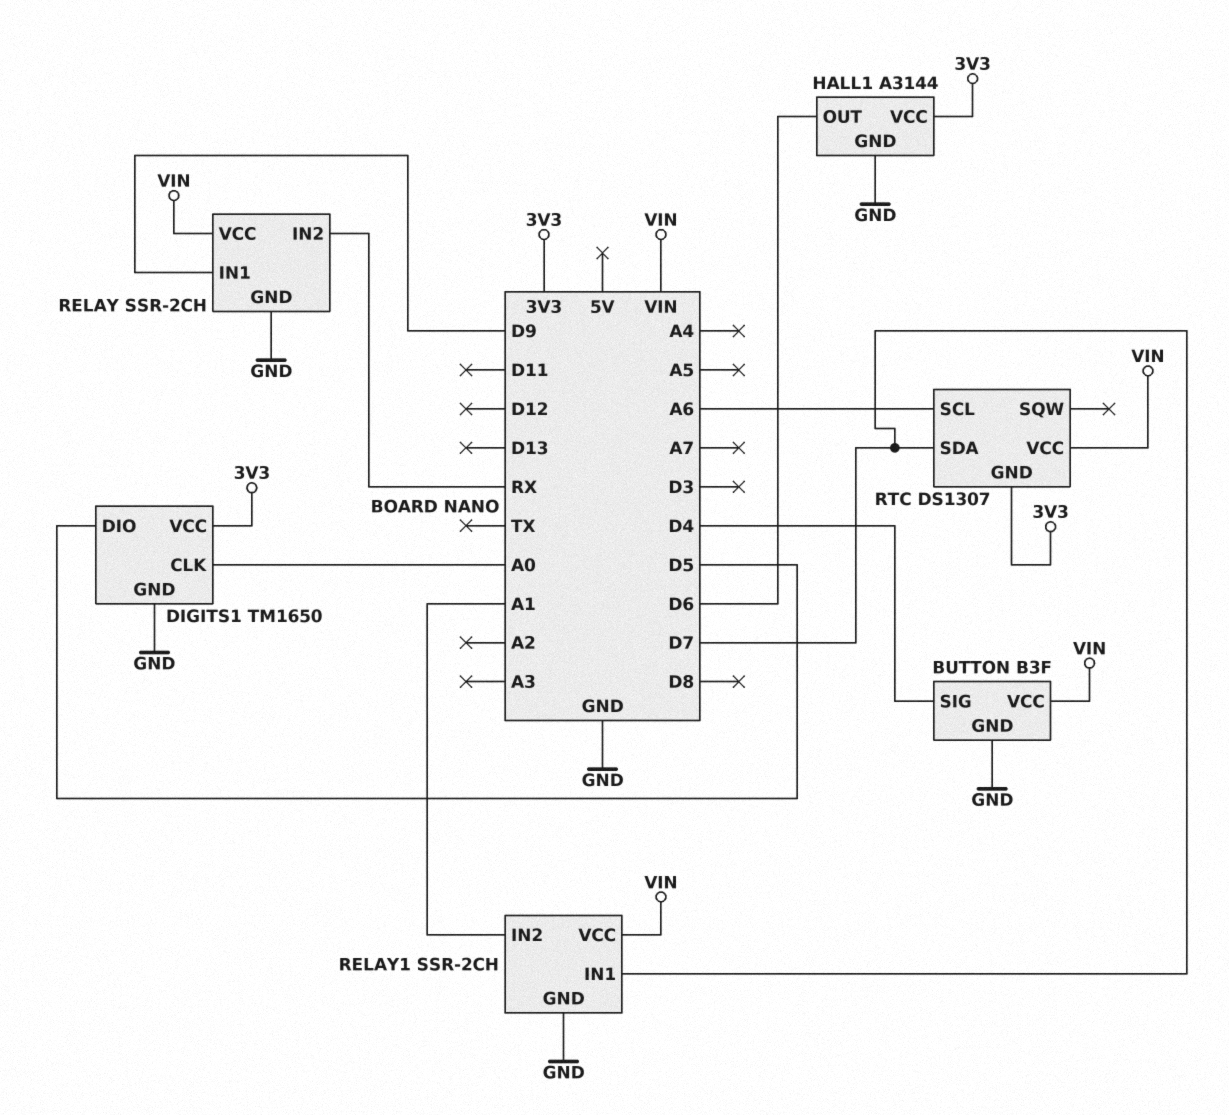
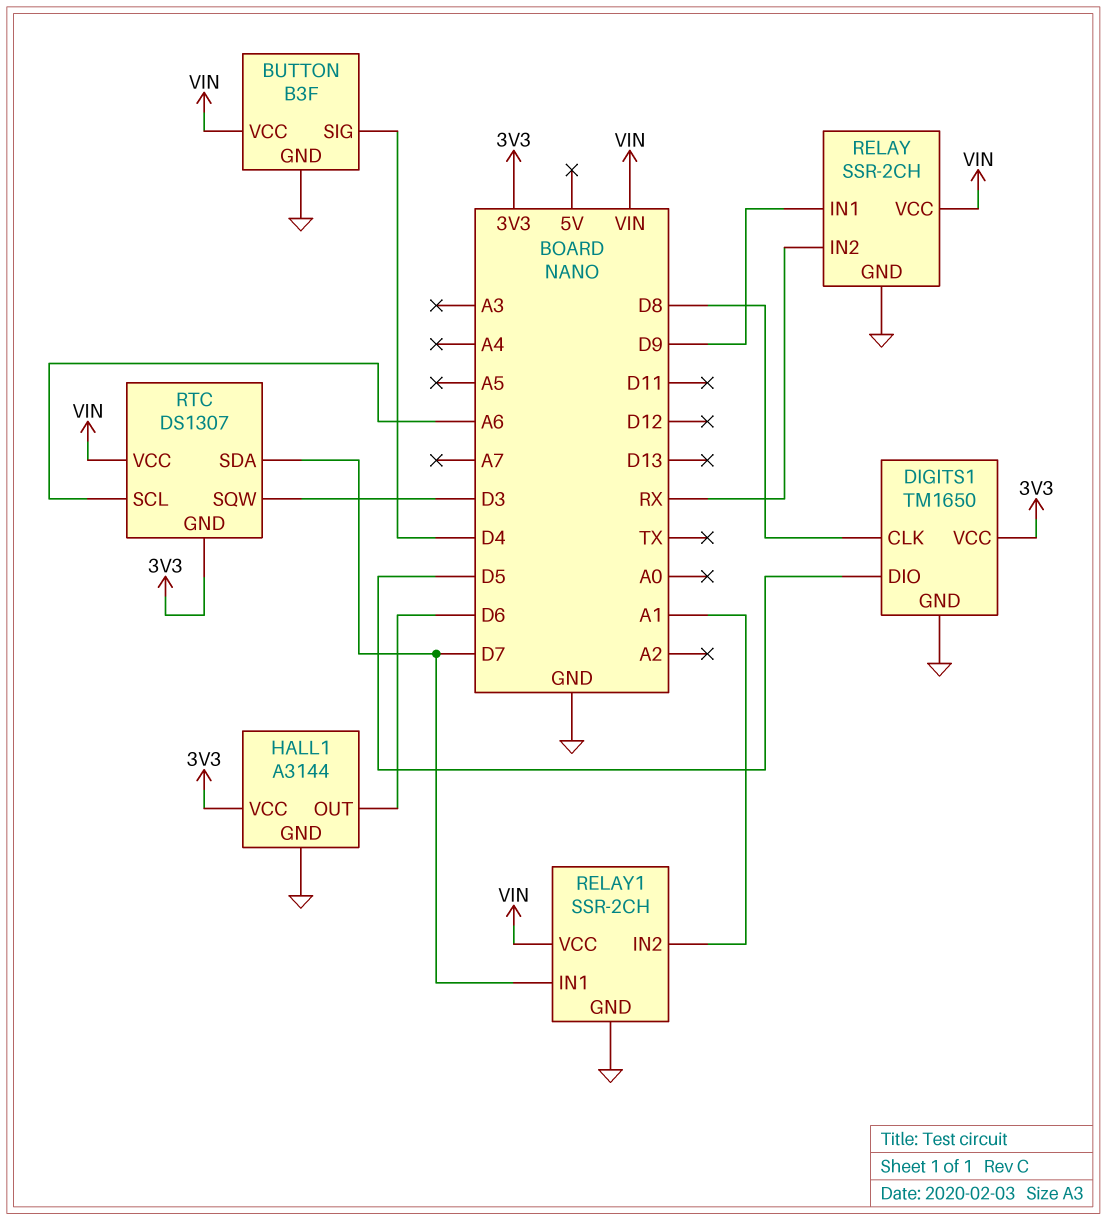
DIGITS1 pin CLK: A0 -> D8
RTC pin SQW: none -> D3

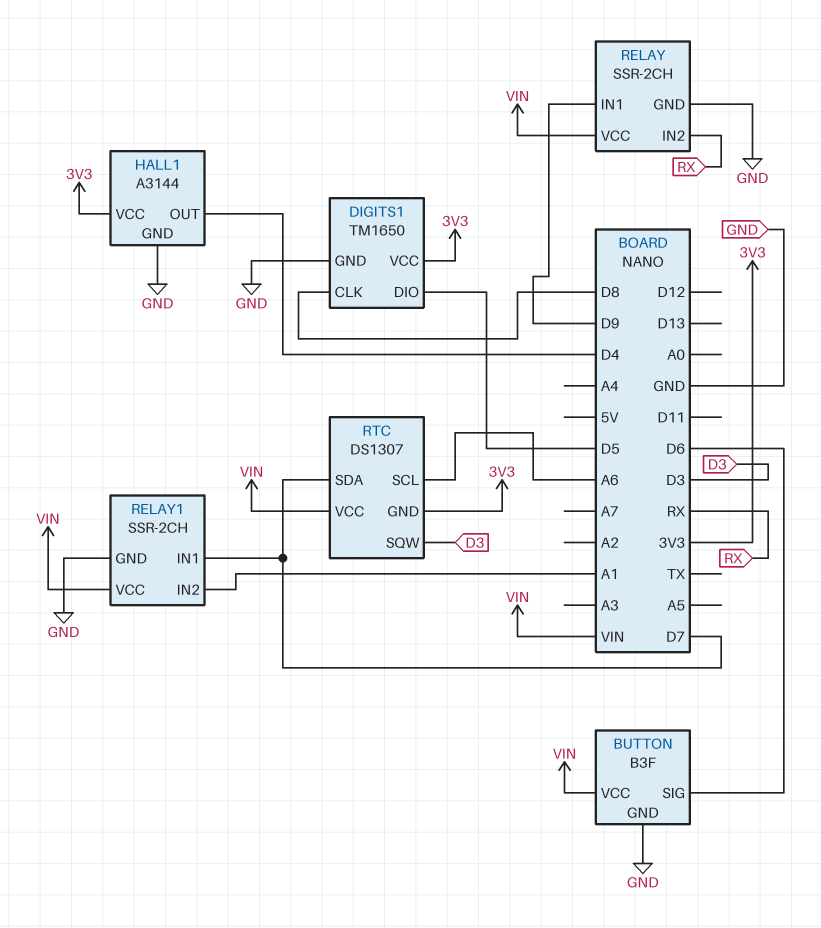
BUTTON pin SIG: D4 -> D6
HALL1 pin OUT: D6 -> D4

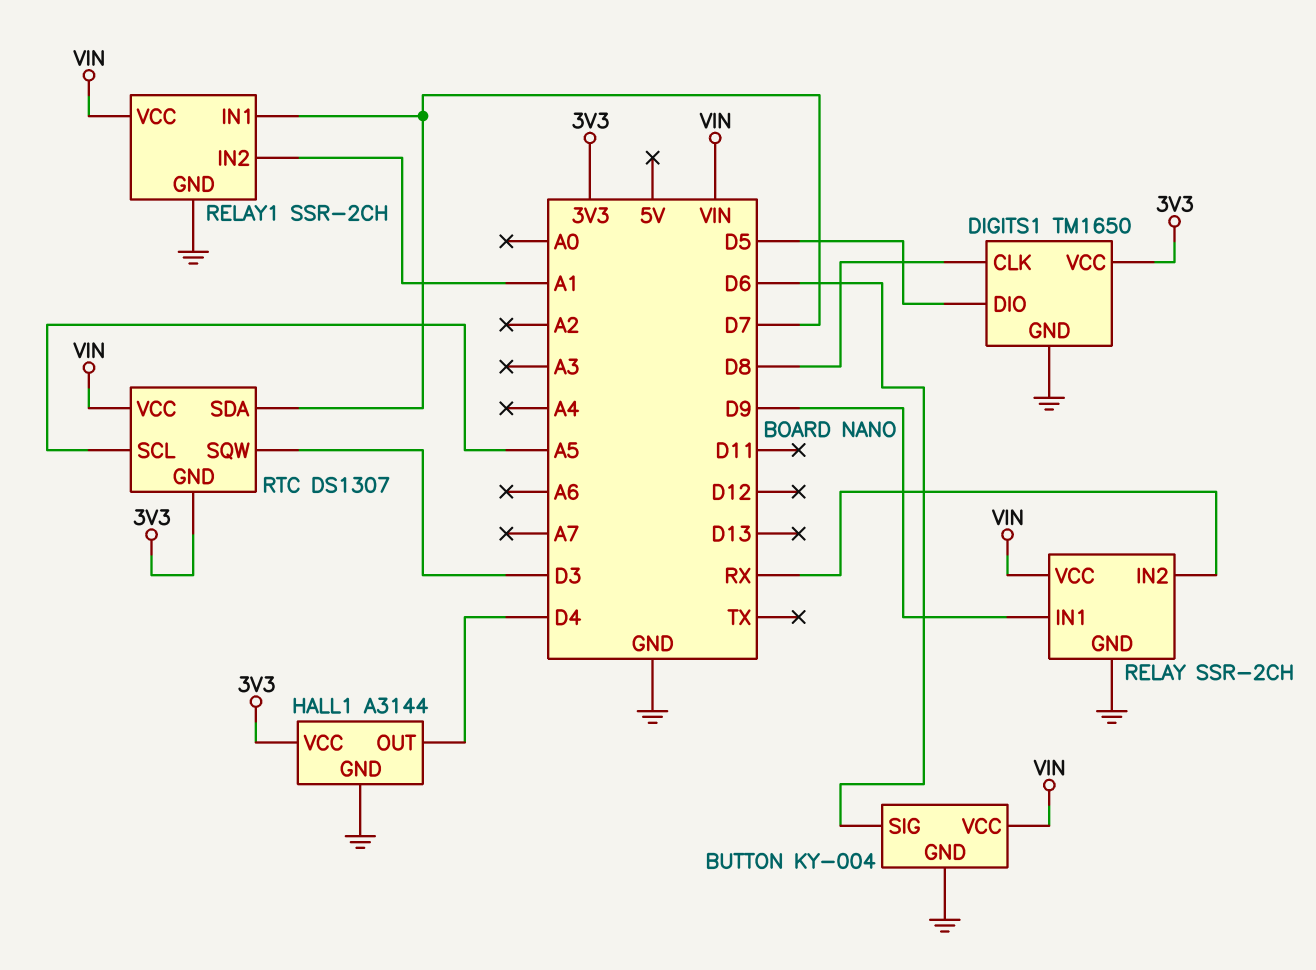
BUTTON: B3F -> KY-004
RTC pin SCL: A6 -> A5

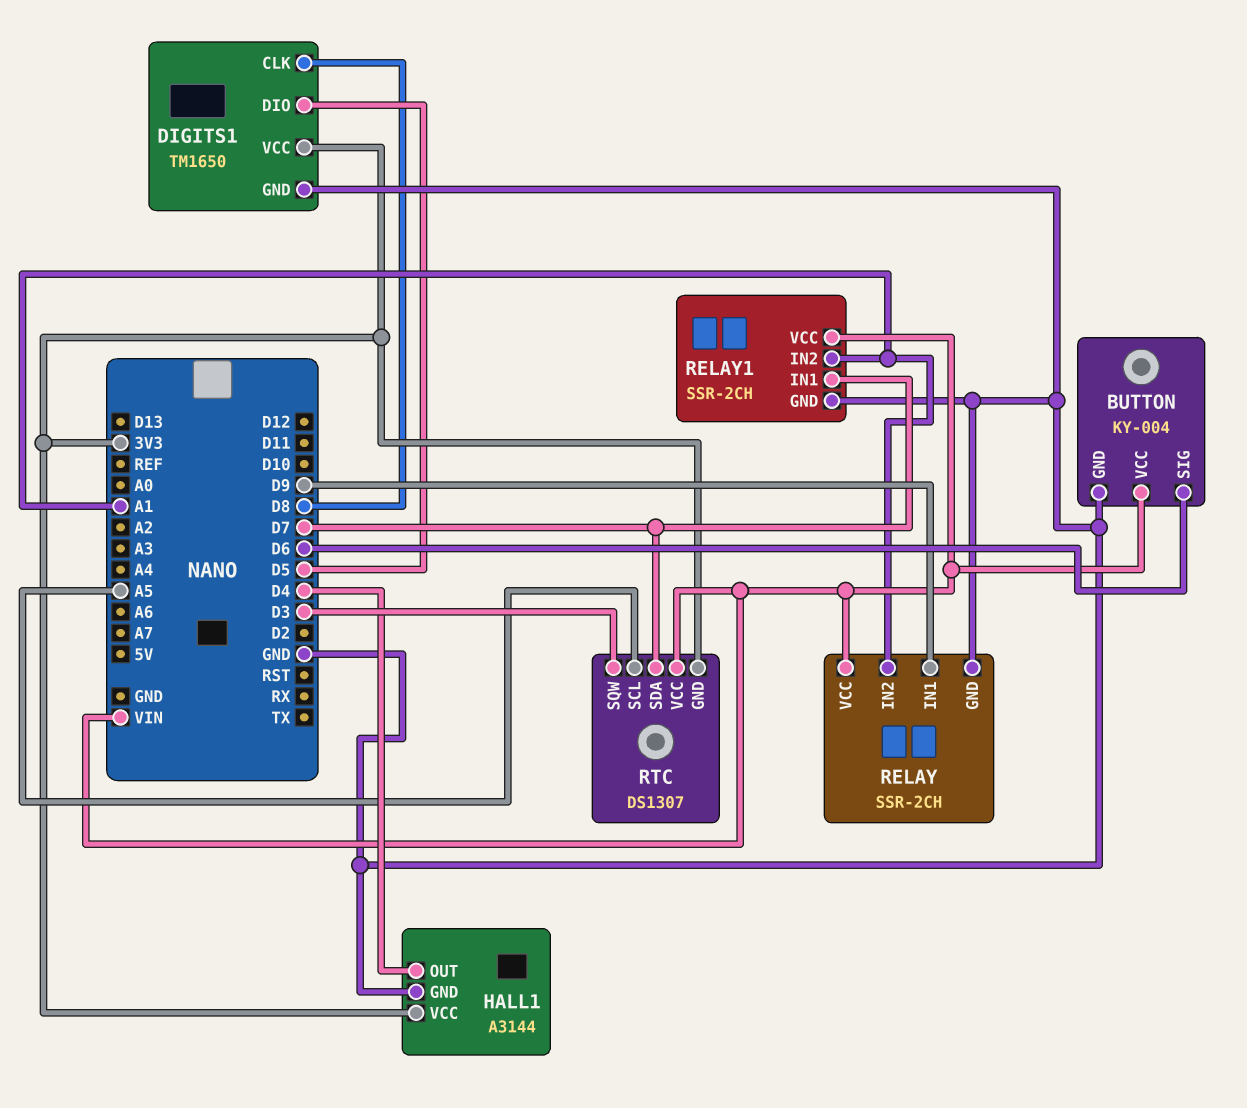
RELAY pin IN2: RX -> A1

